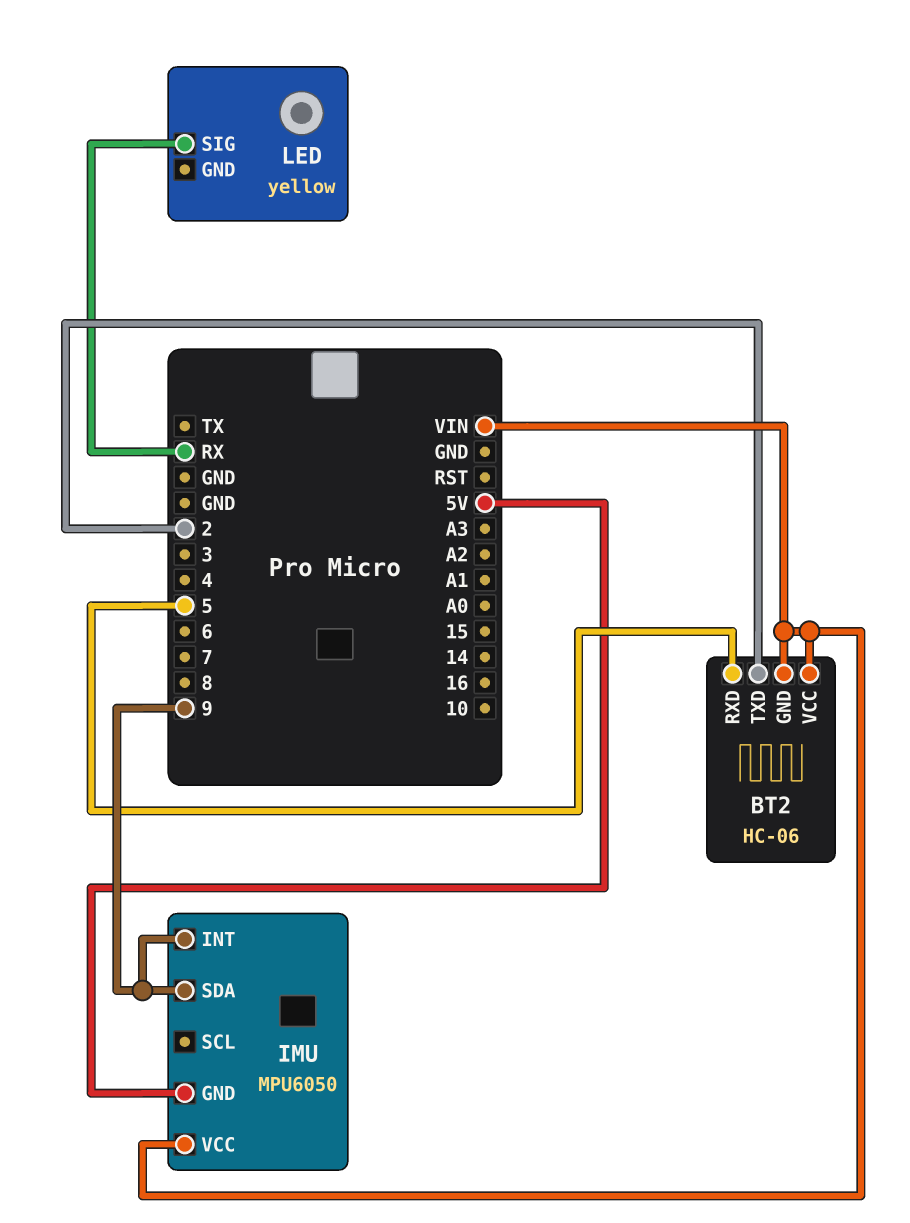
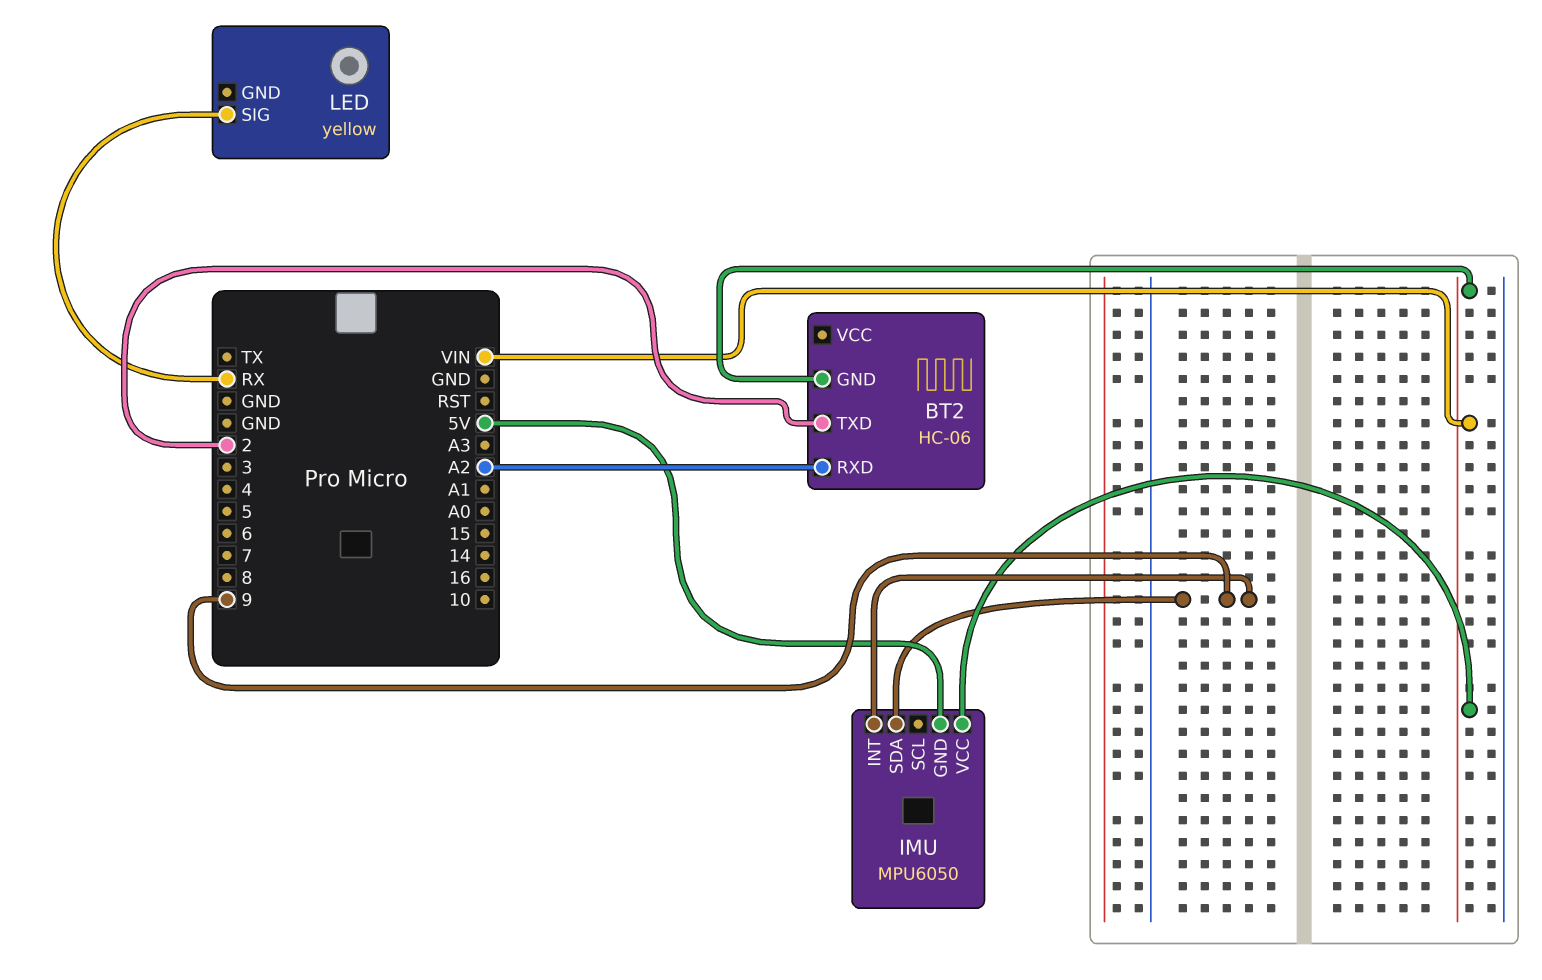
BT2 pin RXD: 5 -> A2
BT2 pin VCC: VIN -> none

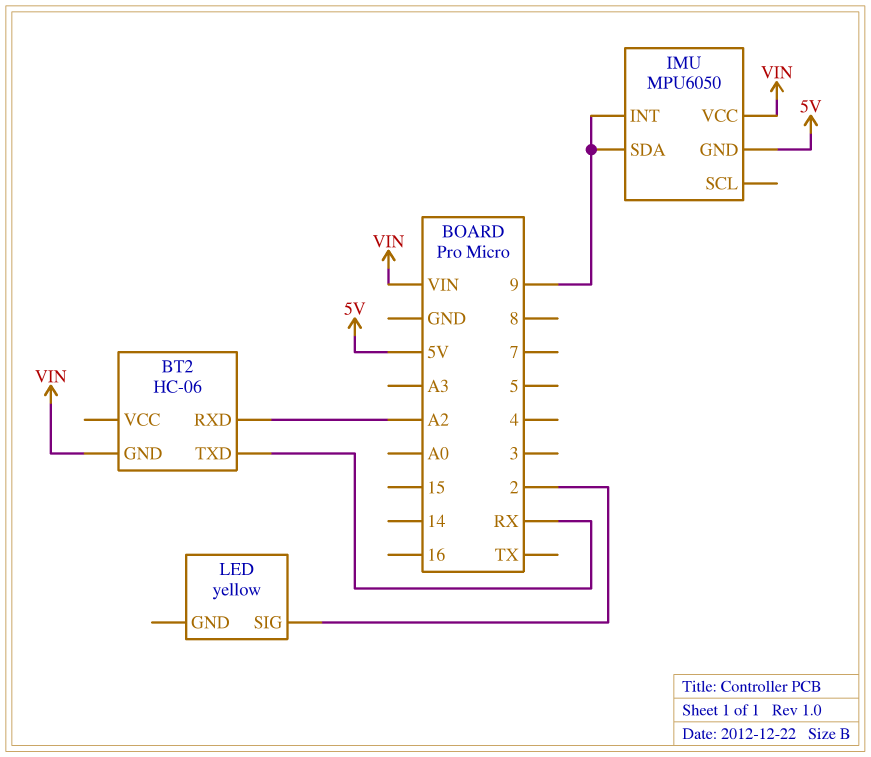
BT2 pin TXD: 2 -> RX
LED pin SIG: RX -> 2

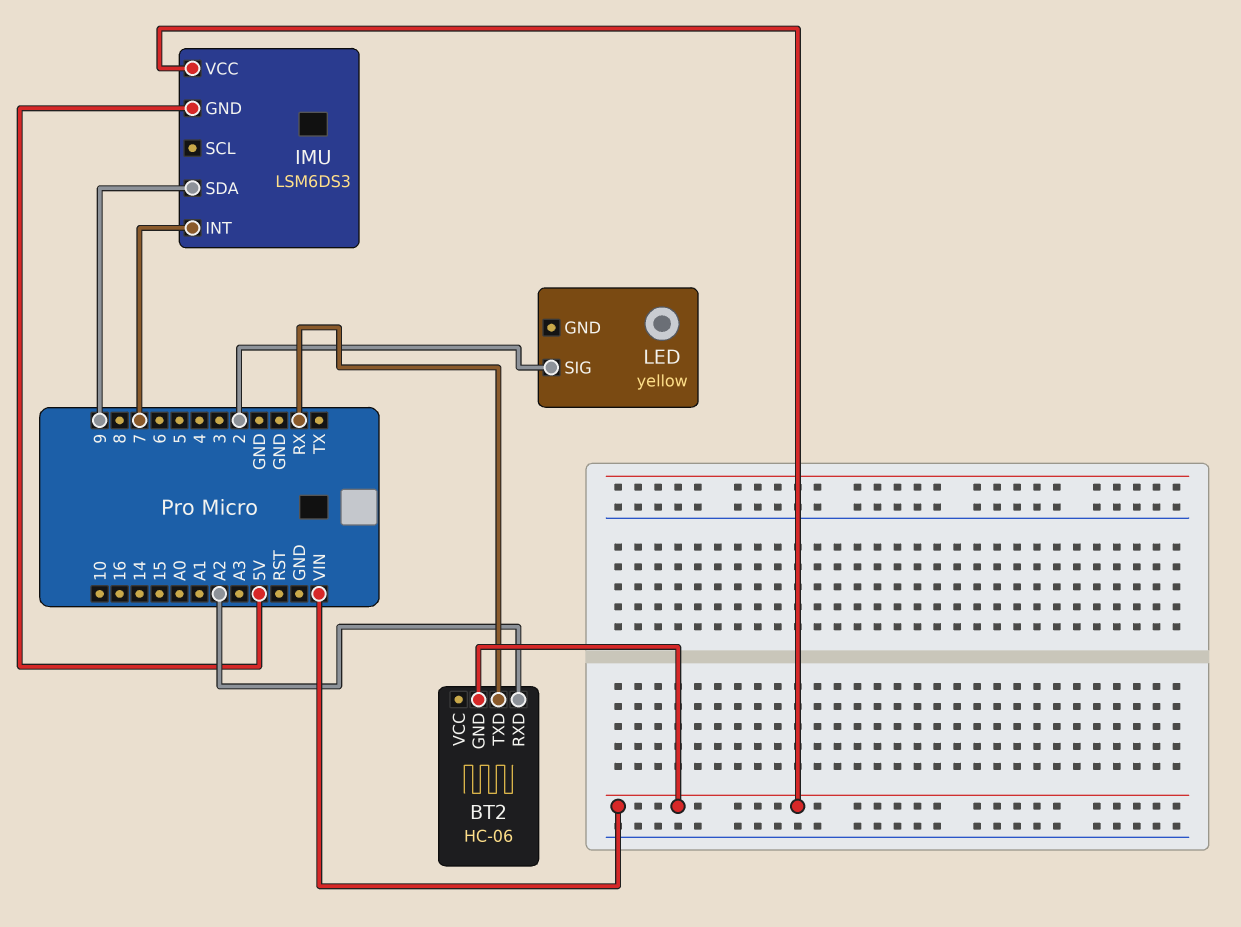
IMU: MPU6050 -> LSM6DS3
IMU pin INT: 9 -> 7

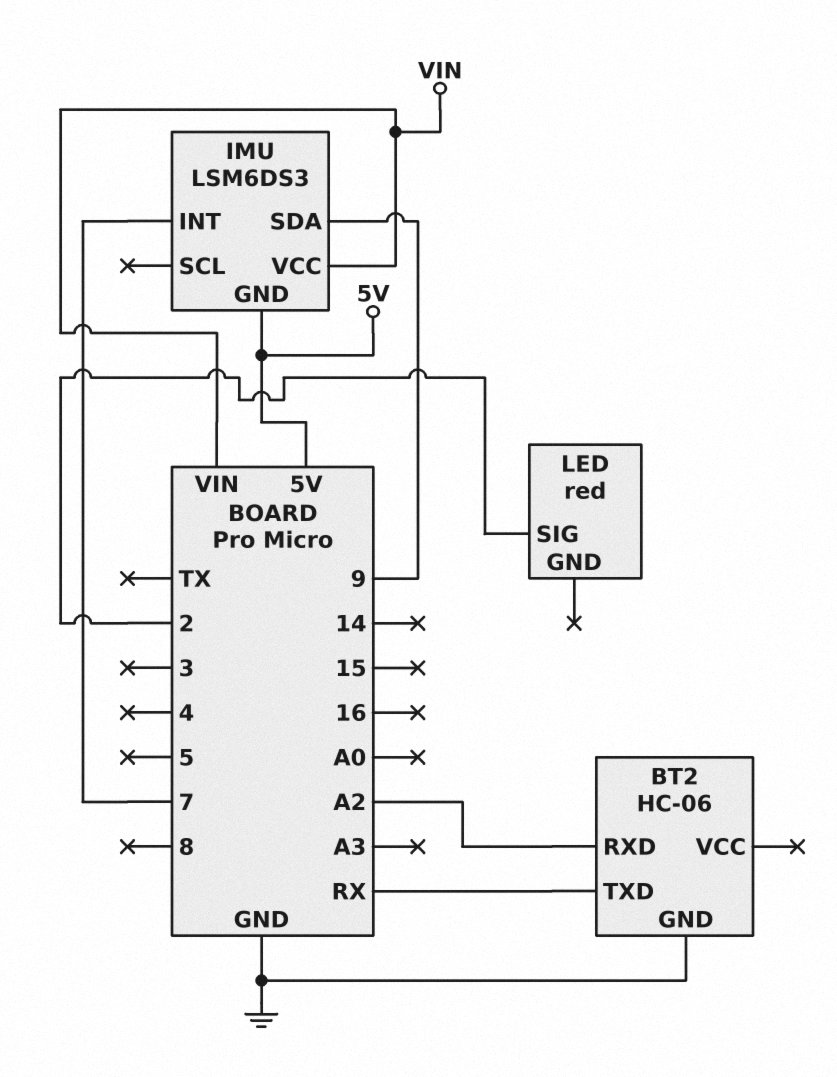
BT2 pin GND: VIN -> GND
LED: yellow -> red

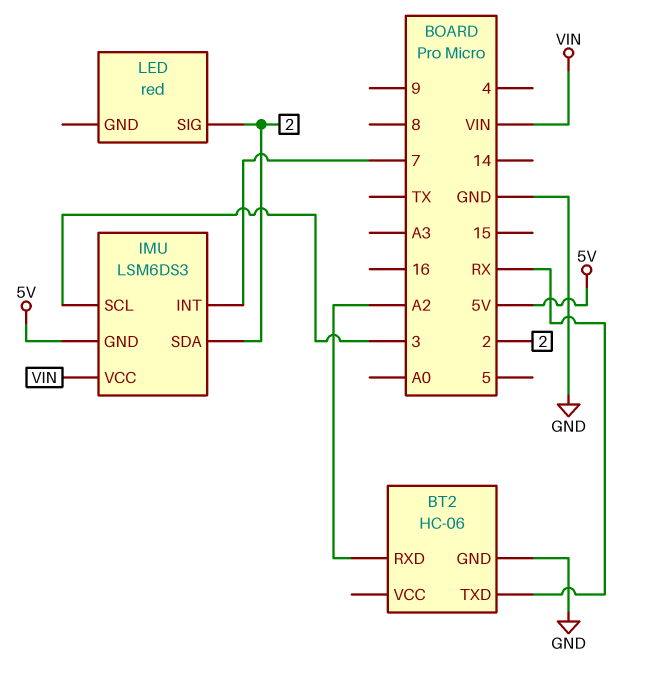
IMU pin SCL: none -> 3
IMU pin SDA: 9 -> 2

